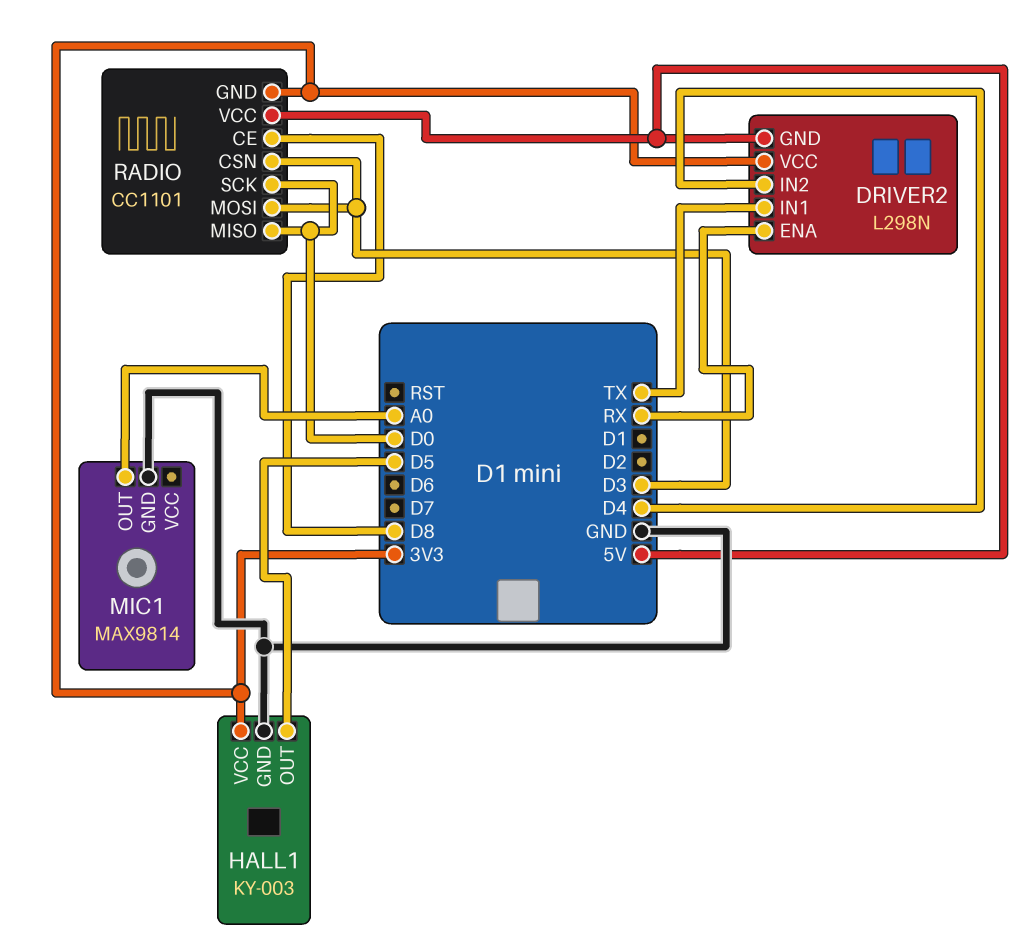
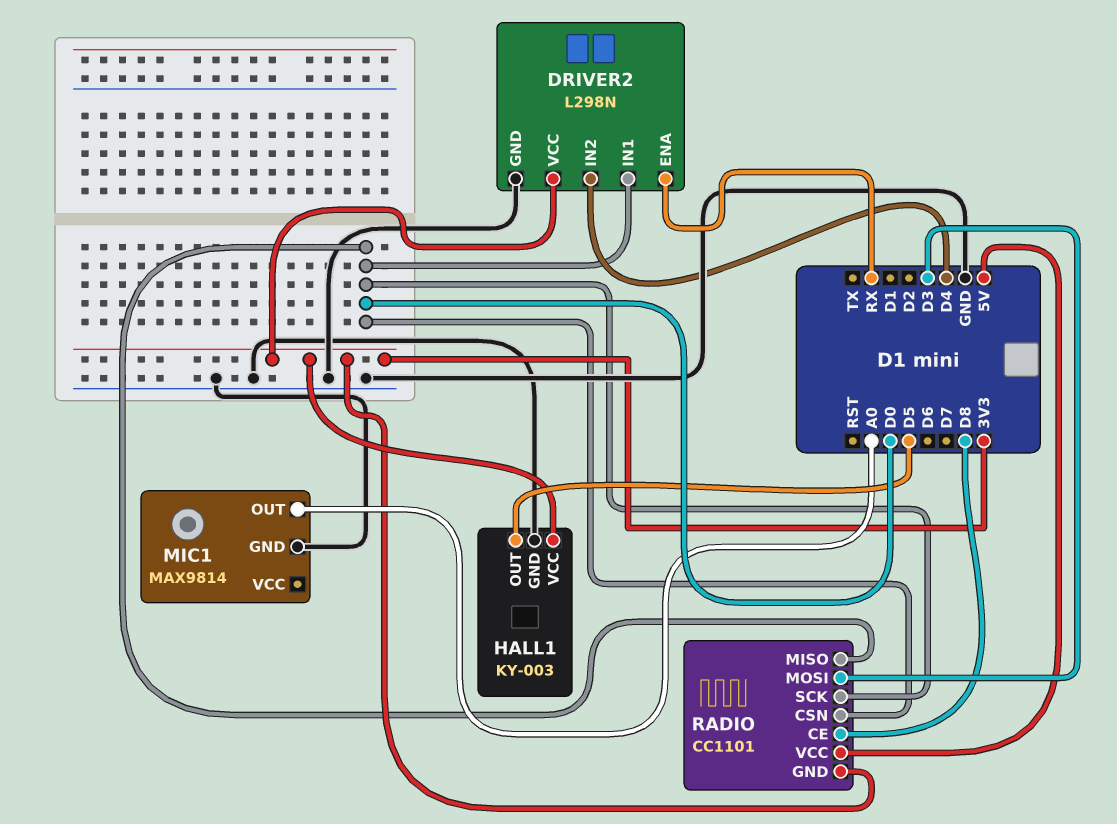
DRIVER2 pin GND: 5V -> GND
DRIVER2 pin IN1: TX -> D0
RADIO pin CSN: D3 -> D0

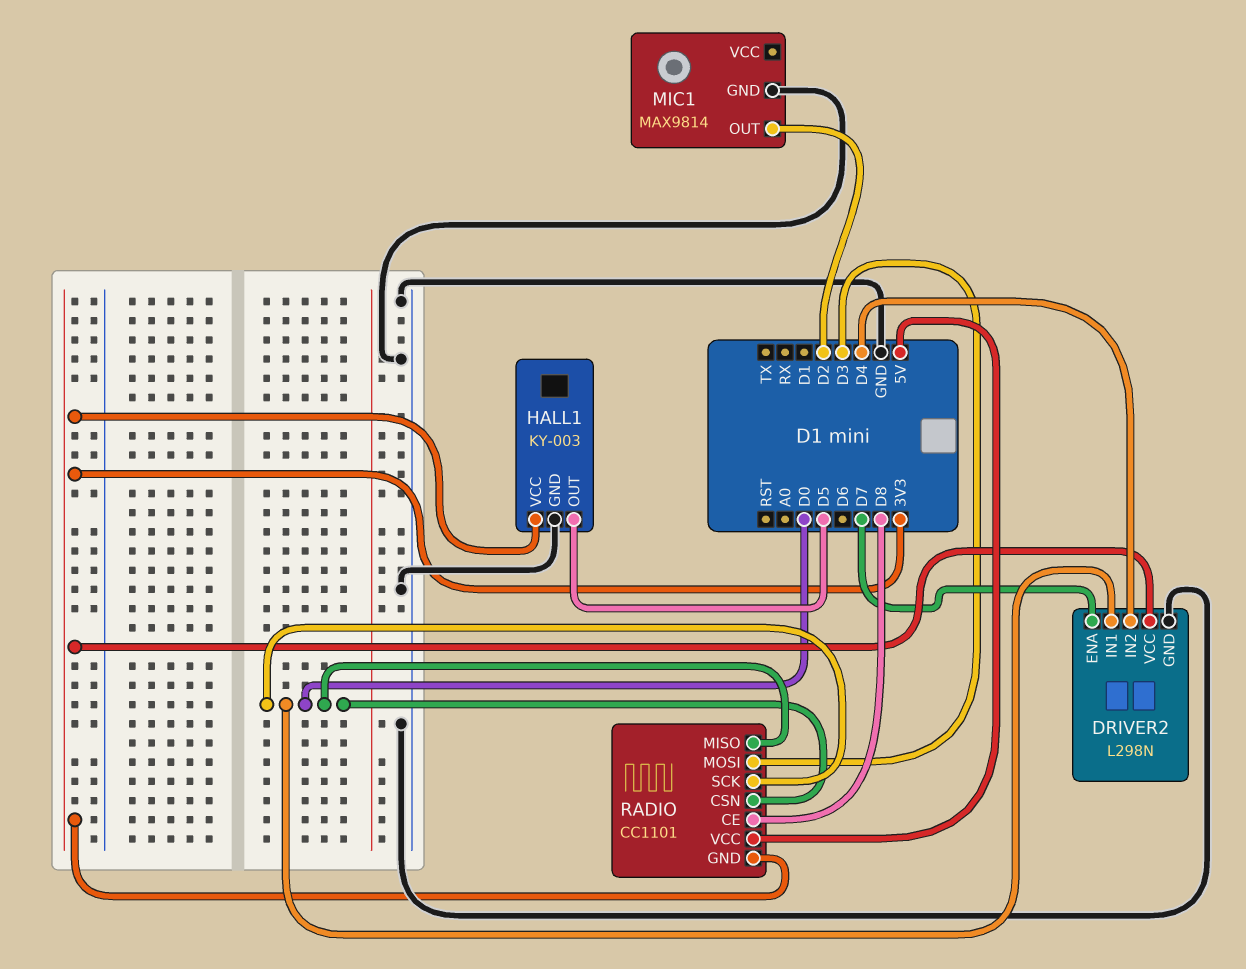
DRIVER2 pin ENA: RX -> D7
MIC1 pin OUT: A0 -> D2

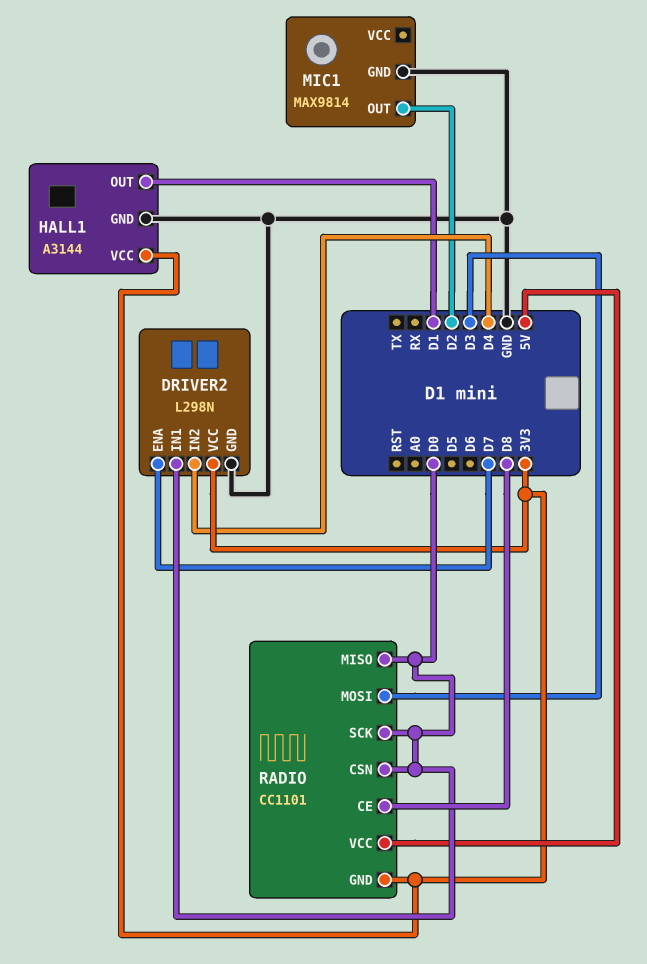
HALL1: KY-003 -> A3144
HALL1 pin OUT: D5 -> D1

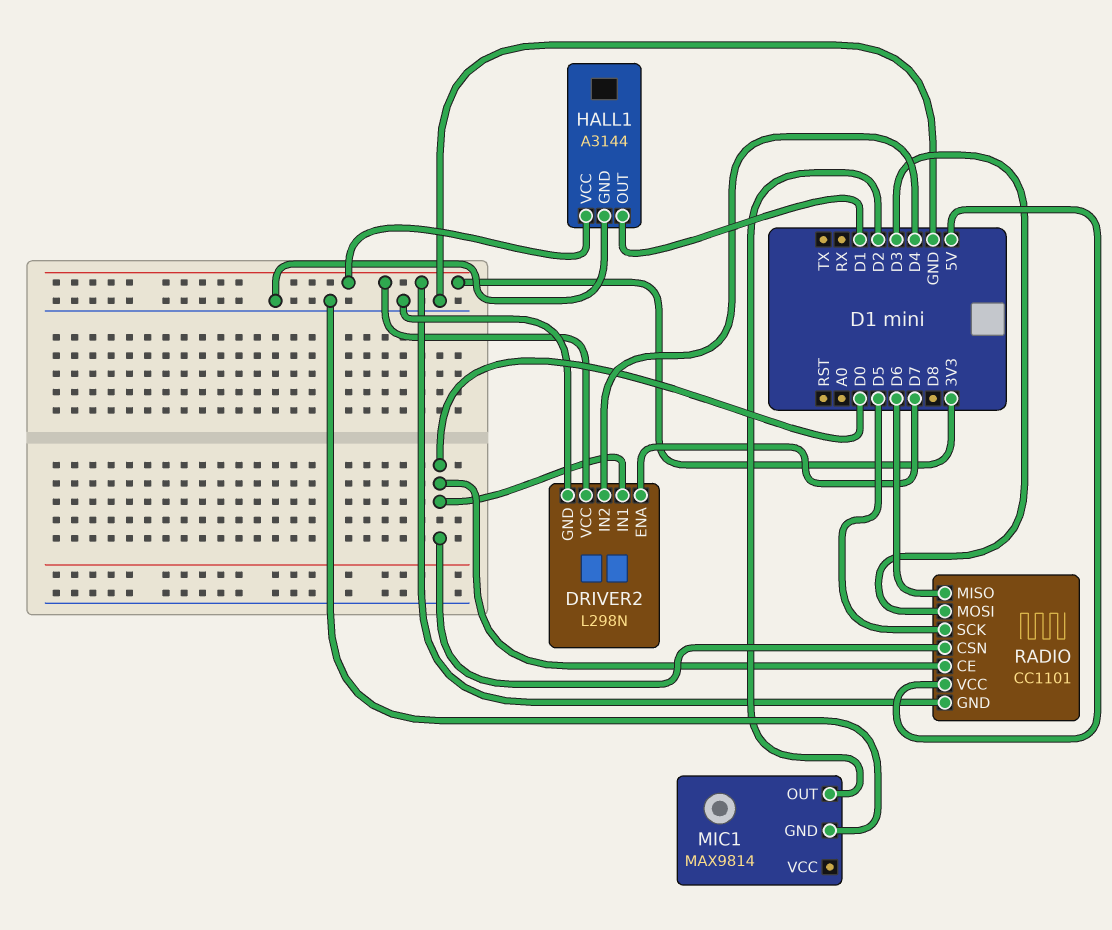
RADIO pin CE: D8 -> D0
RADIO pin MISO: D0 -> D6
RADIO pin SCK: D0 -> D5

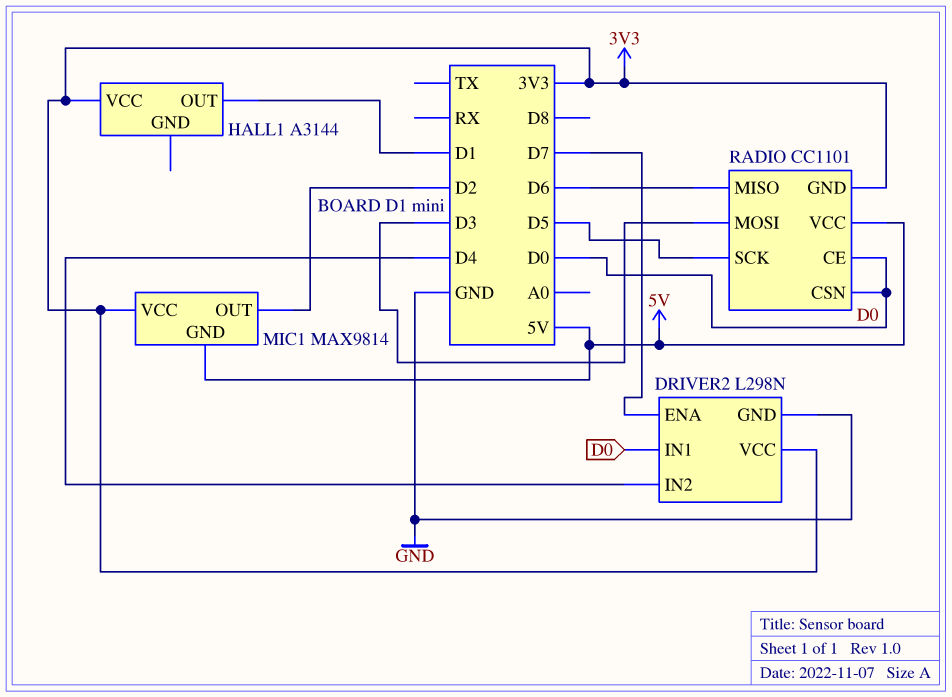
HALL1 pin GND: GND -> none
MIC1 pin GND: GND -> 5V
MIC1 pin VCC: none -> 3V3

